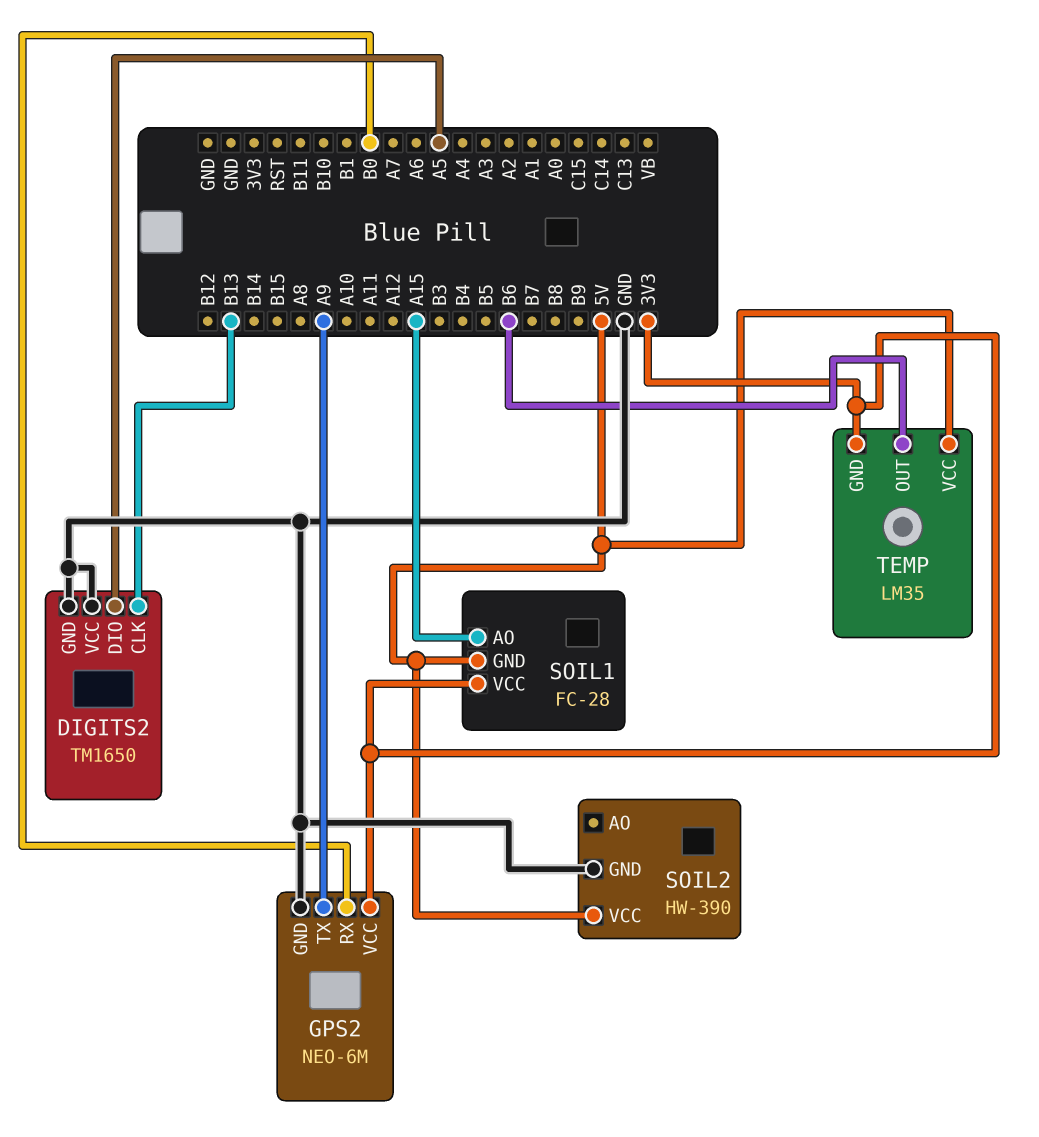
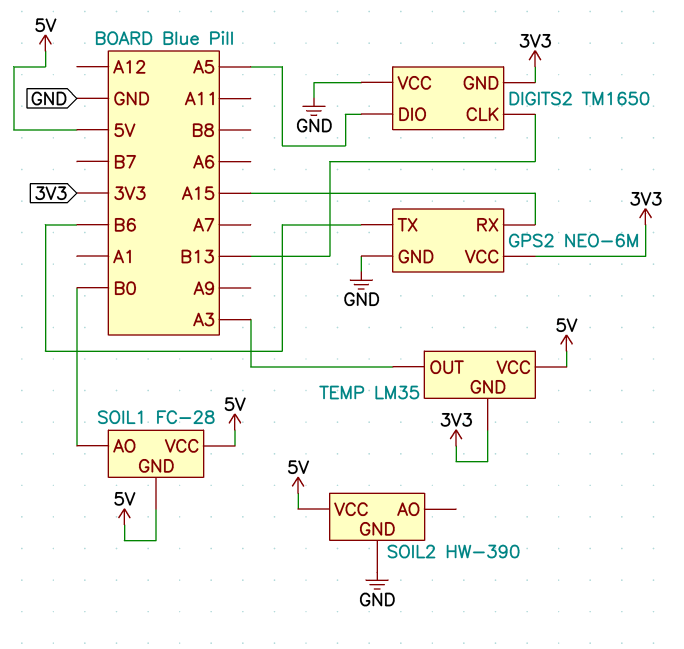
DIGITS2 pin GND: GND -> 3V3
GPS2 pin RX: B0 -> A15
GPS2 pin TX: A9 -> B6
SOIL1 pin AO: A15 -> B0
SOIL1 pin VCC: 3V3 -> 5V
TEMP pin OUT: B6 -> A3

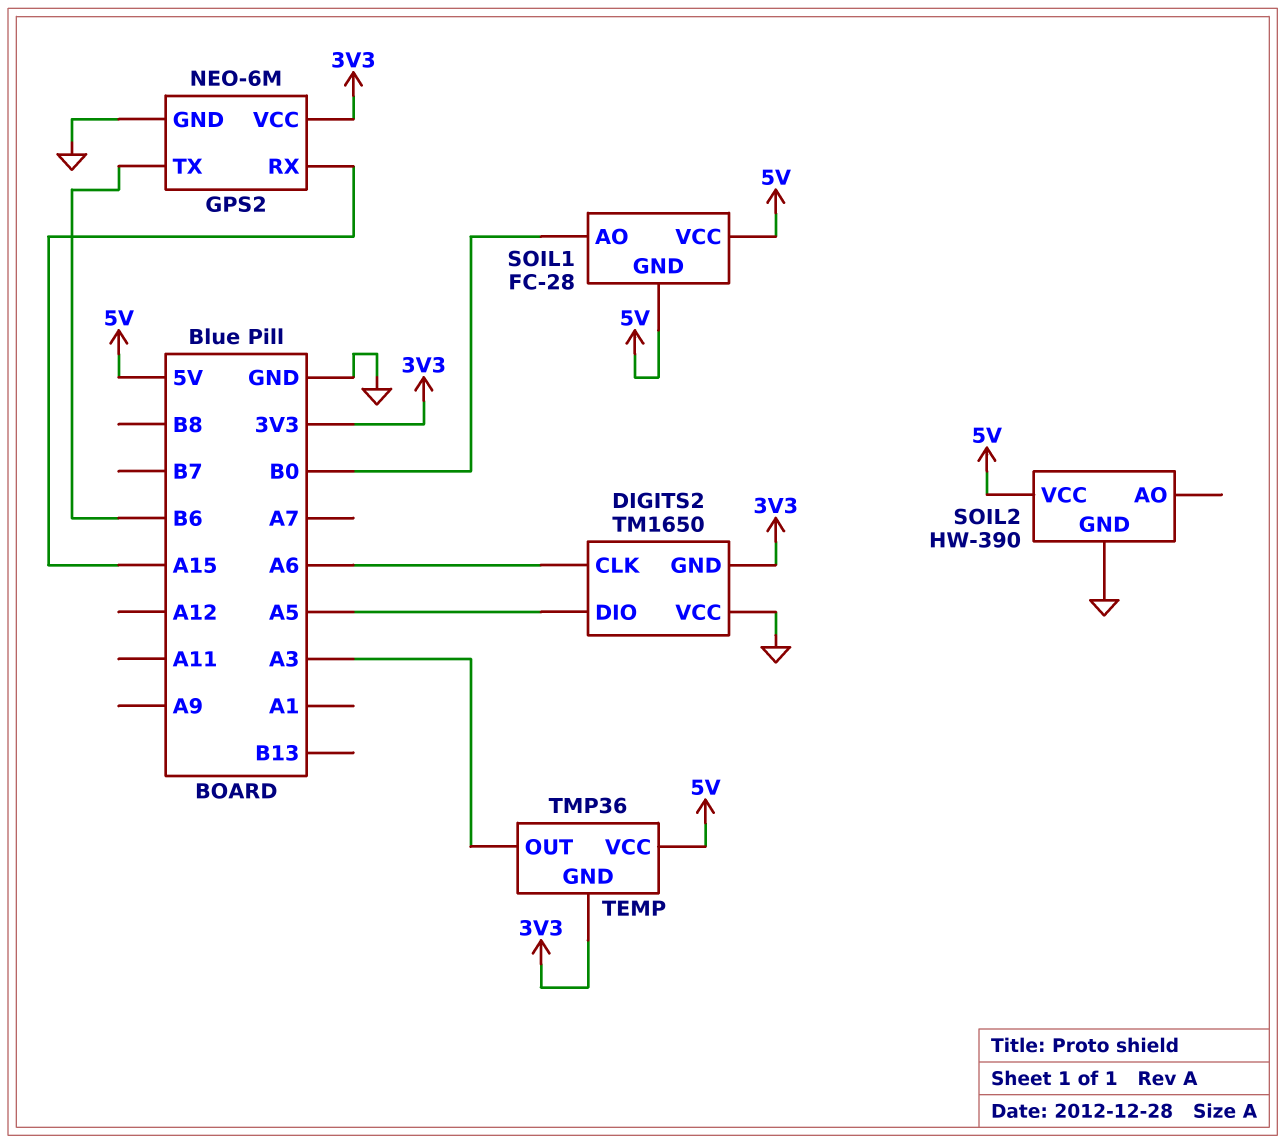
DIGITS2 pin CLK: B13 -> A6
TEMP: LM35 -> TMP36

